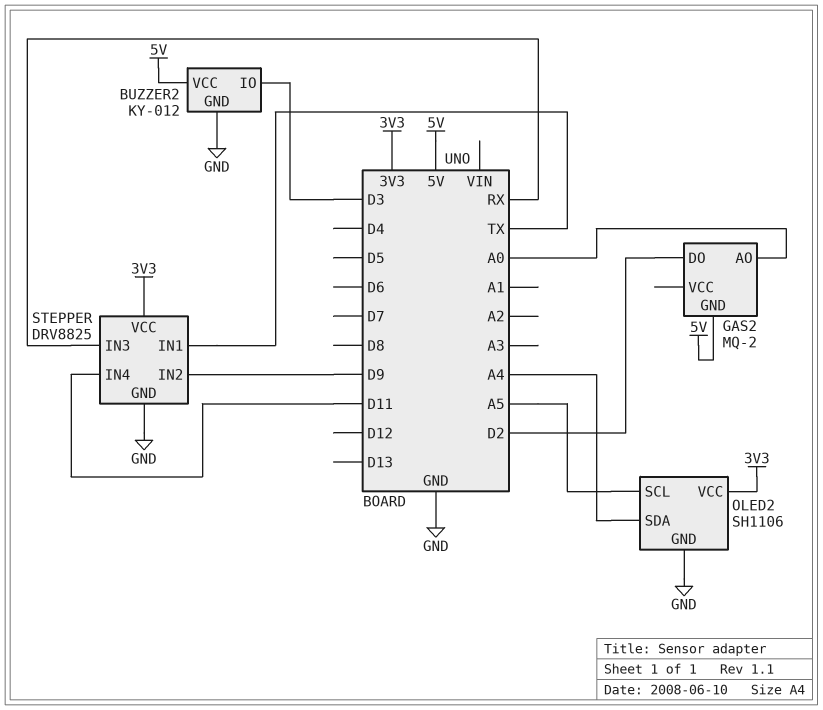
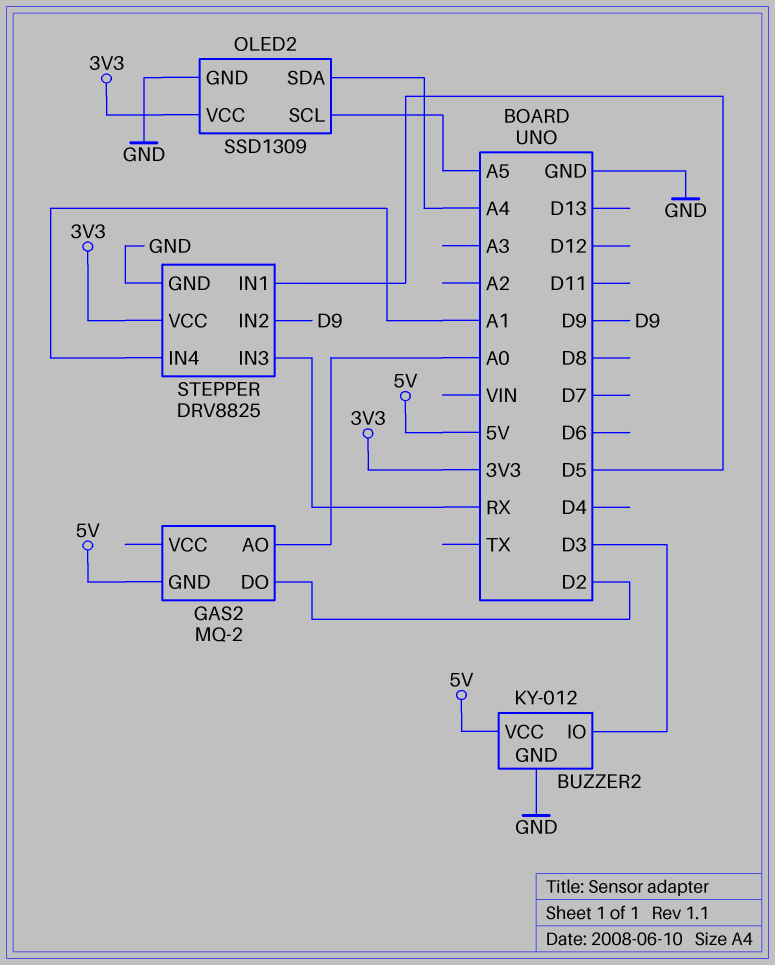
OLED2: SH1106 -> SSD1309
STEPPER pin IN1: TX -> D5
STEPPER pin IN4: D11 -> A1

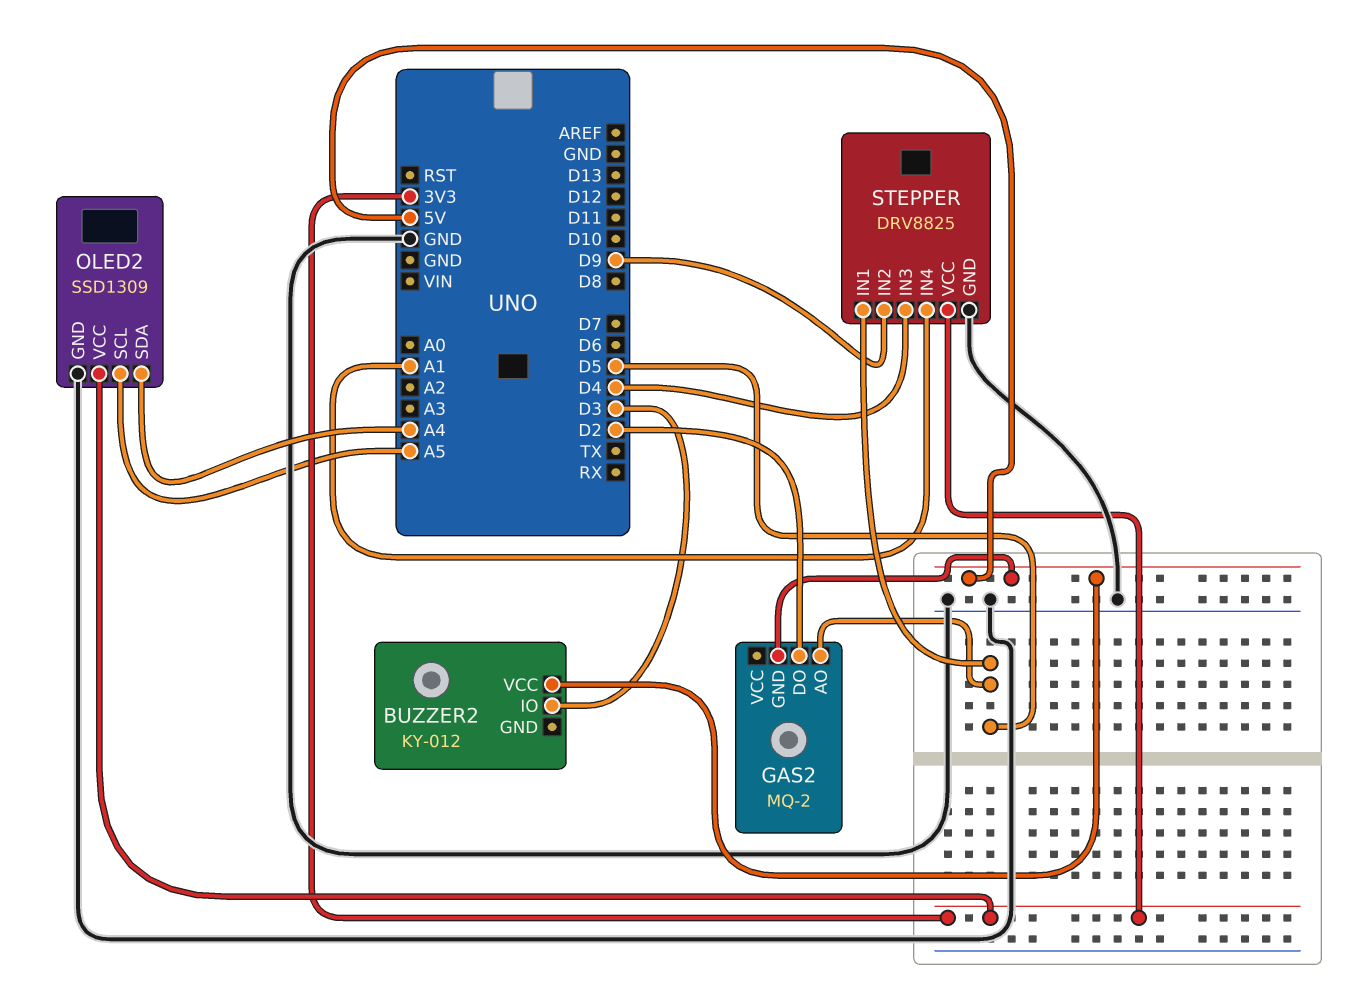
BUZZER2 pin GND: GND -> none
GAS2 pin AO: A0 -> D5
STEPPER pin IN3: RX -> D4

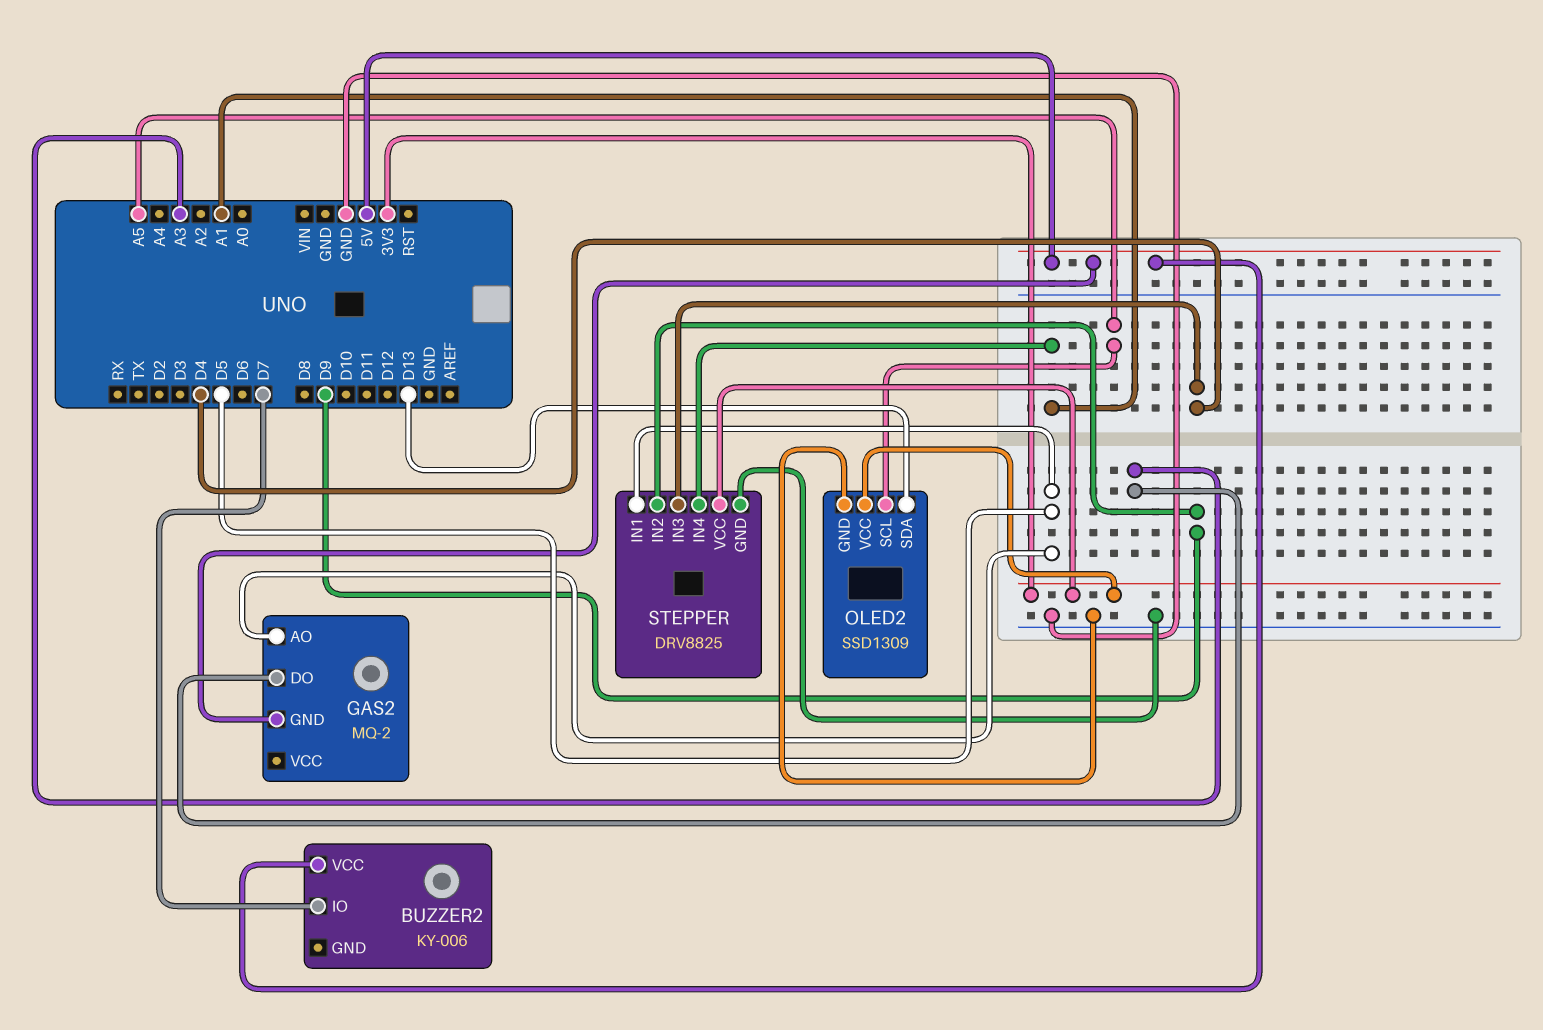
BUZZER2: KY-012 -> KY-006
BUZZER2 pin IO: D3 -> D7
GAS2 pin DO: D2 -> A3
OLED2 pin SDA: A4 -> D13

